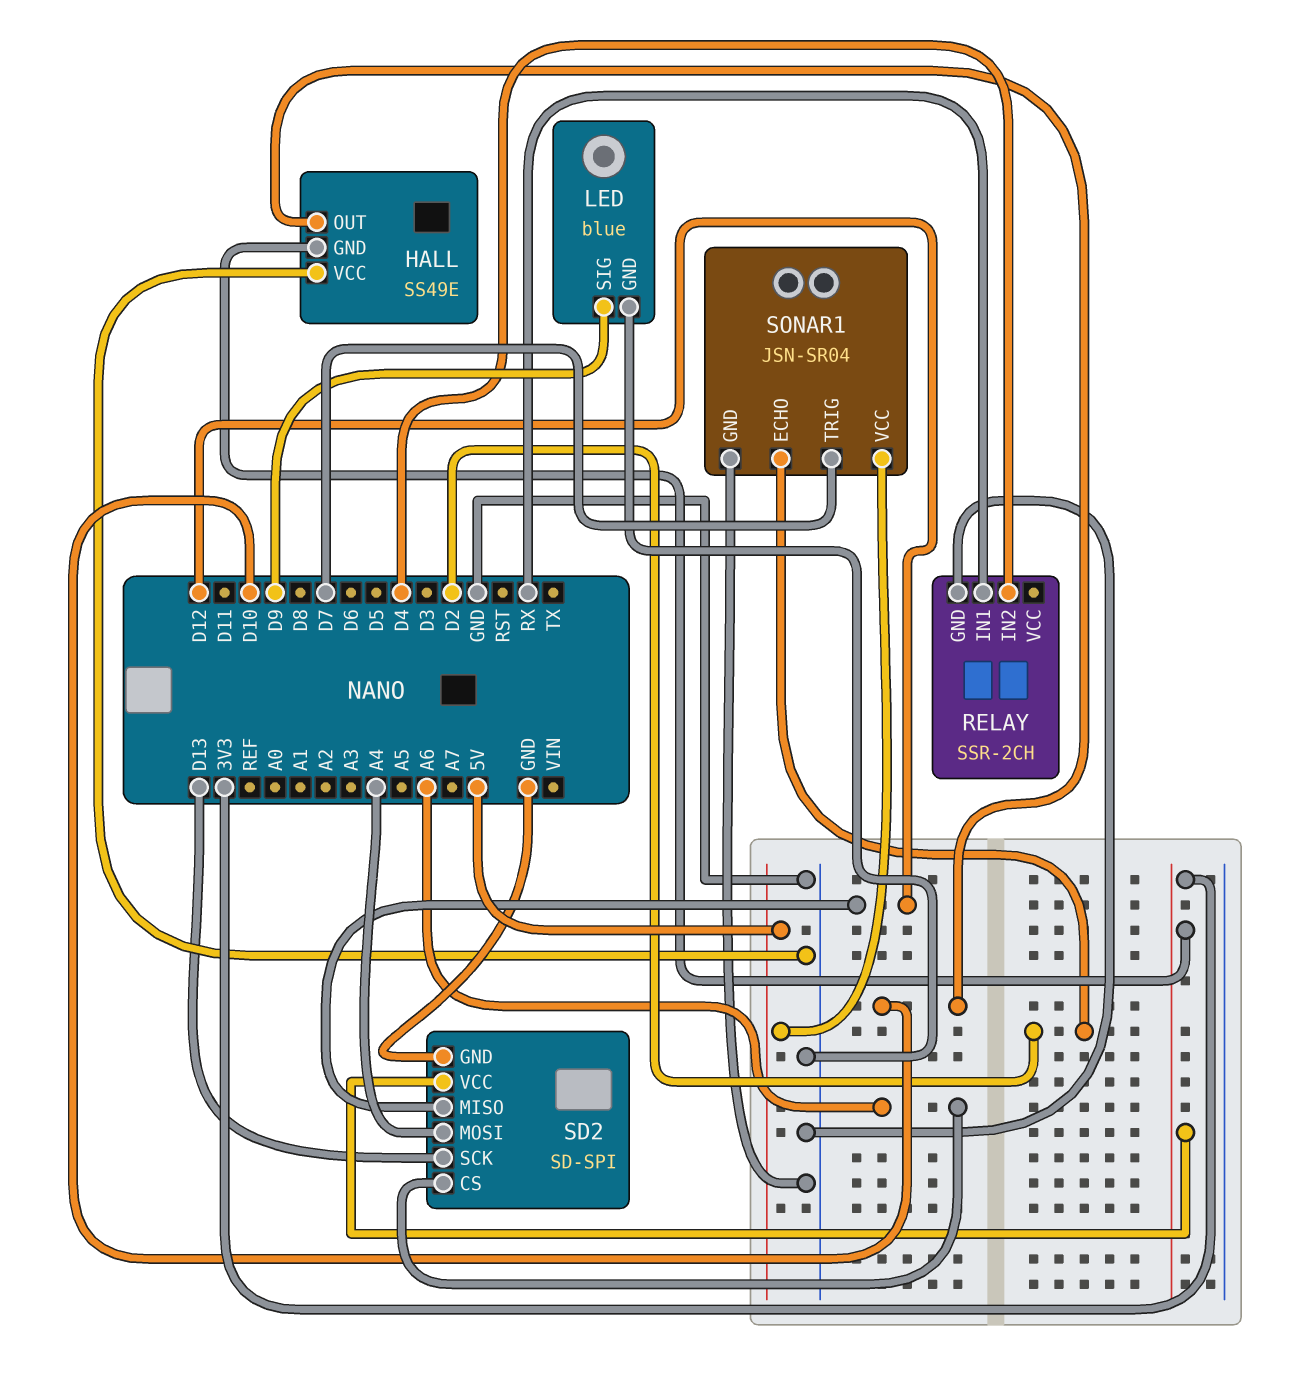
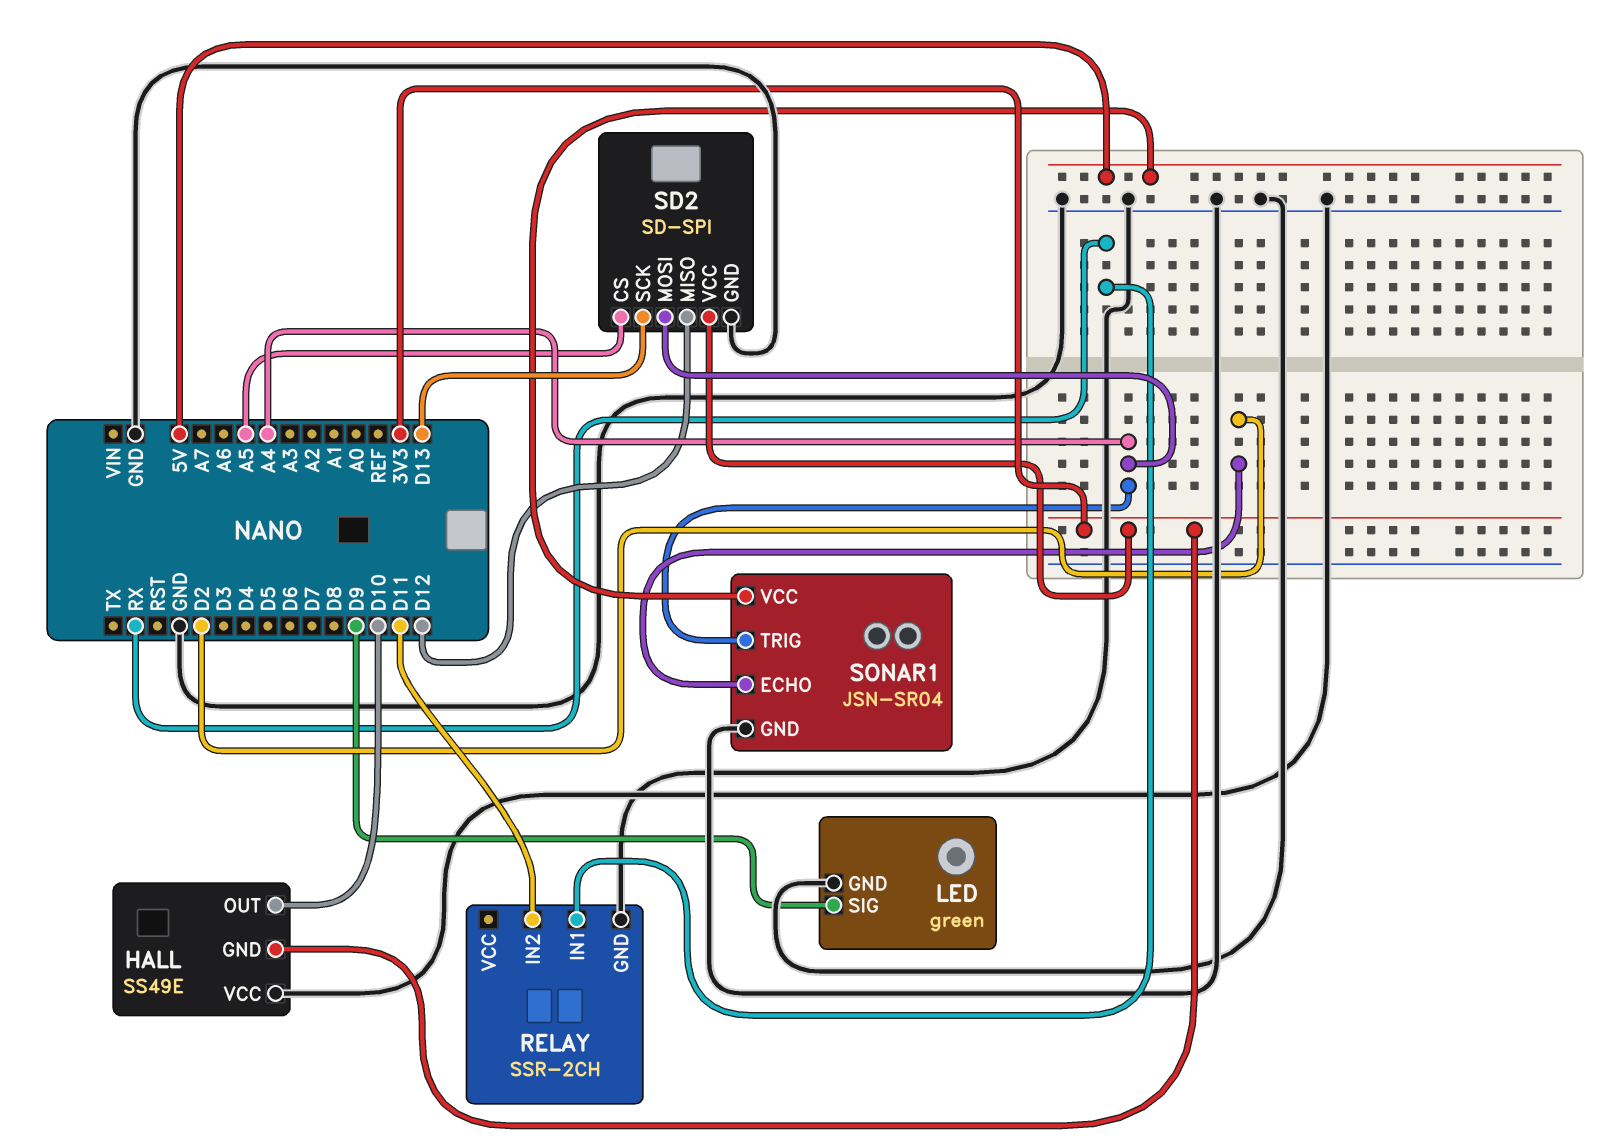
LED: blue -> green
RELAY pin IN2: D4 -> D11
SD2 pin CS: A6 -> A5
SONAR1 pin TRIG: D7 -> A4

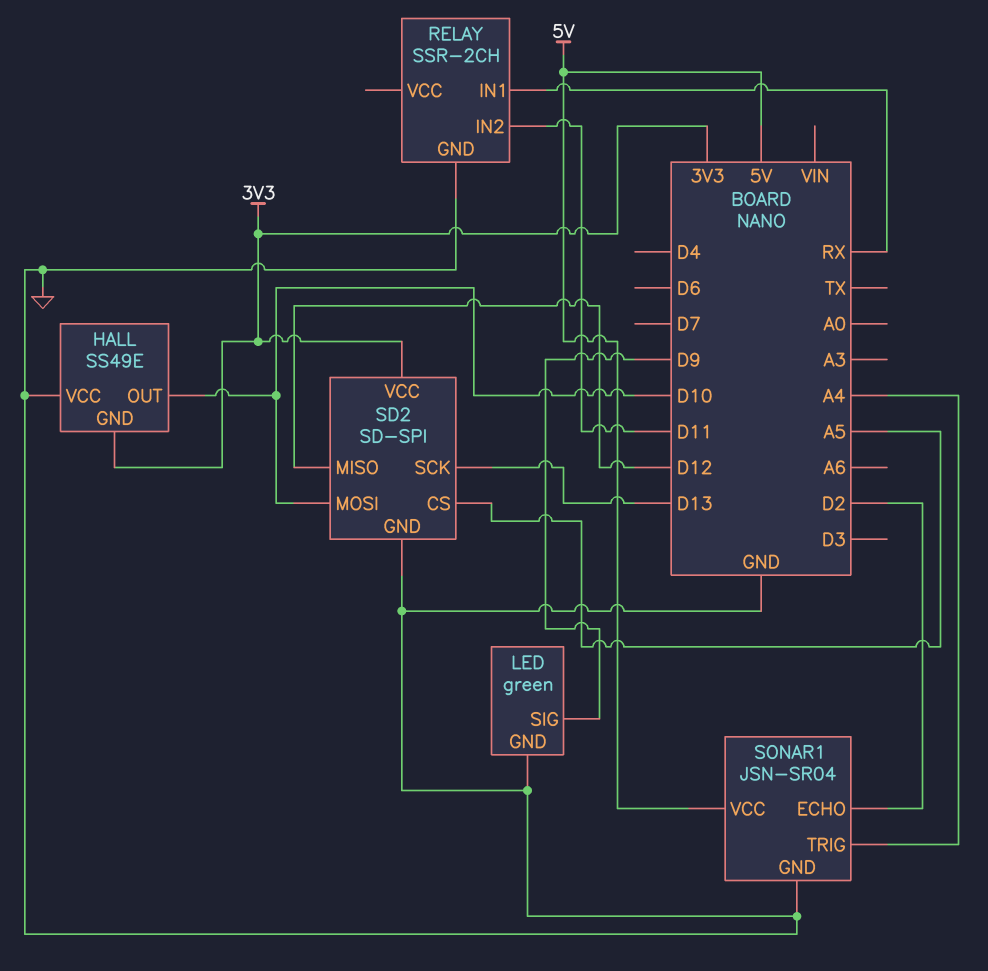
SD2 pin MOSI: A4 -> D10

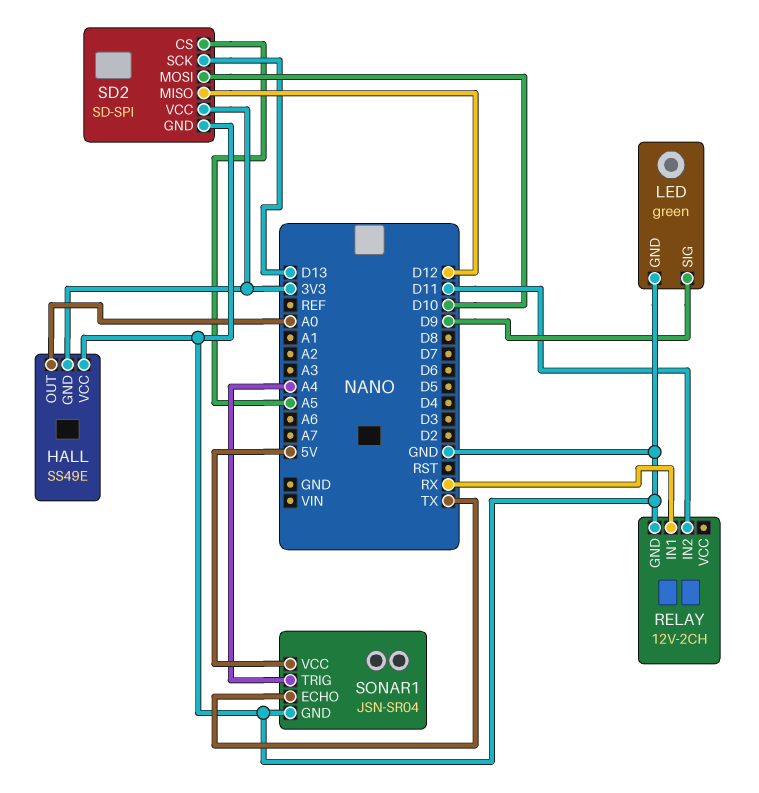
HALL pin OUT: D10 -> A0
RELAY: SSR-2CH -> 12V-2CH
SONAR1 pin ECHO: D2 -> TX

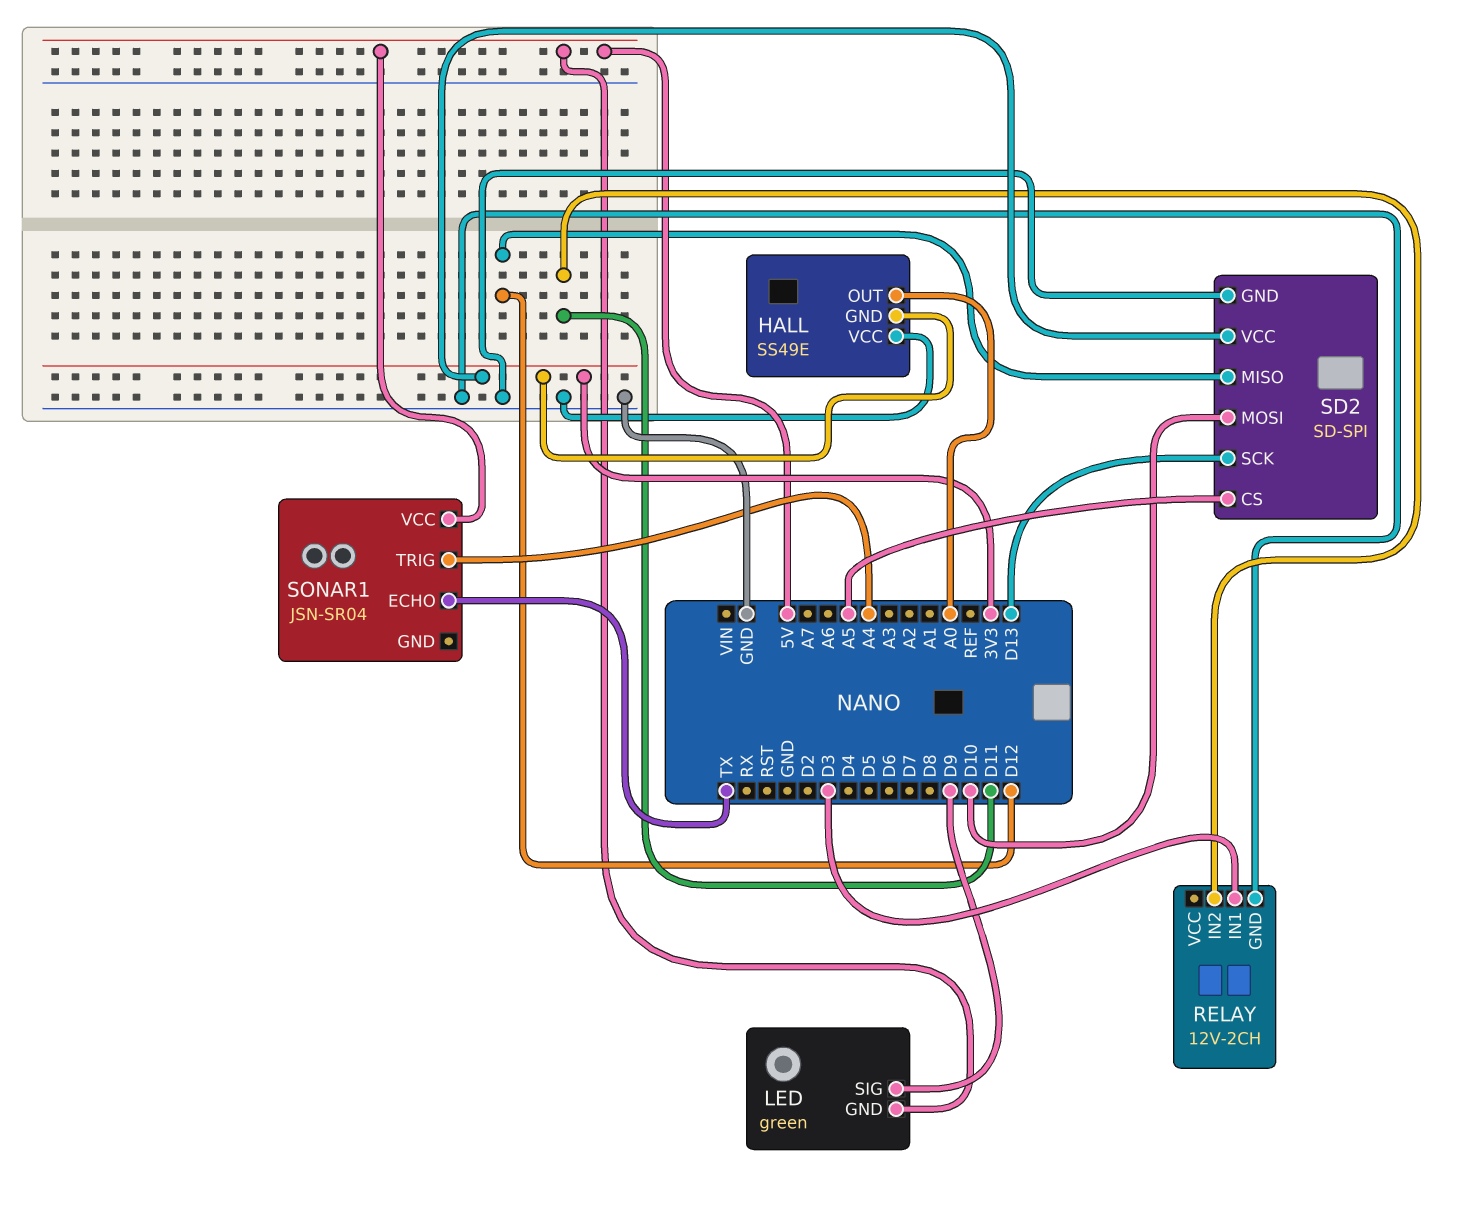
LED pin GND: GND -> 5V
RELAY pin IN1: RX -> D3
SONAR1 pin GND: GND -> none

